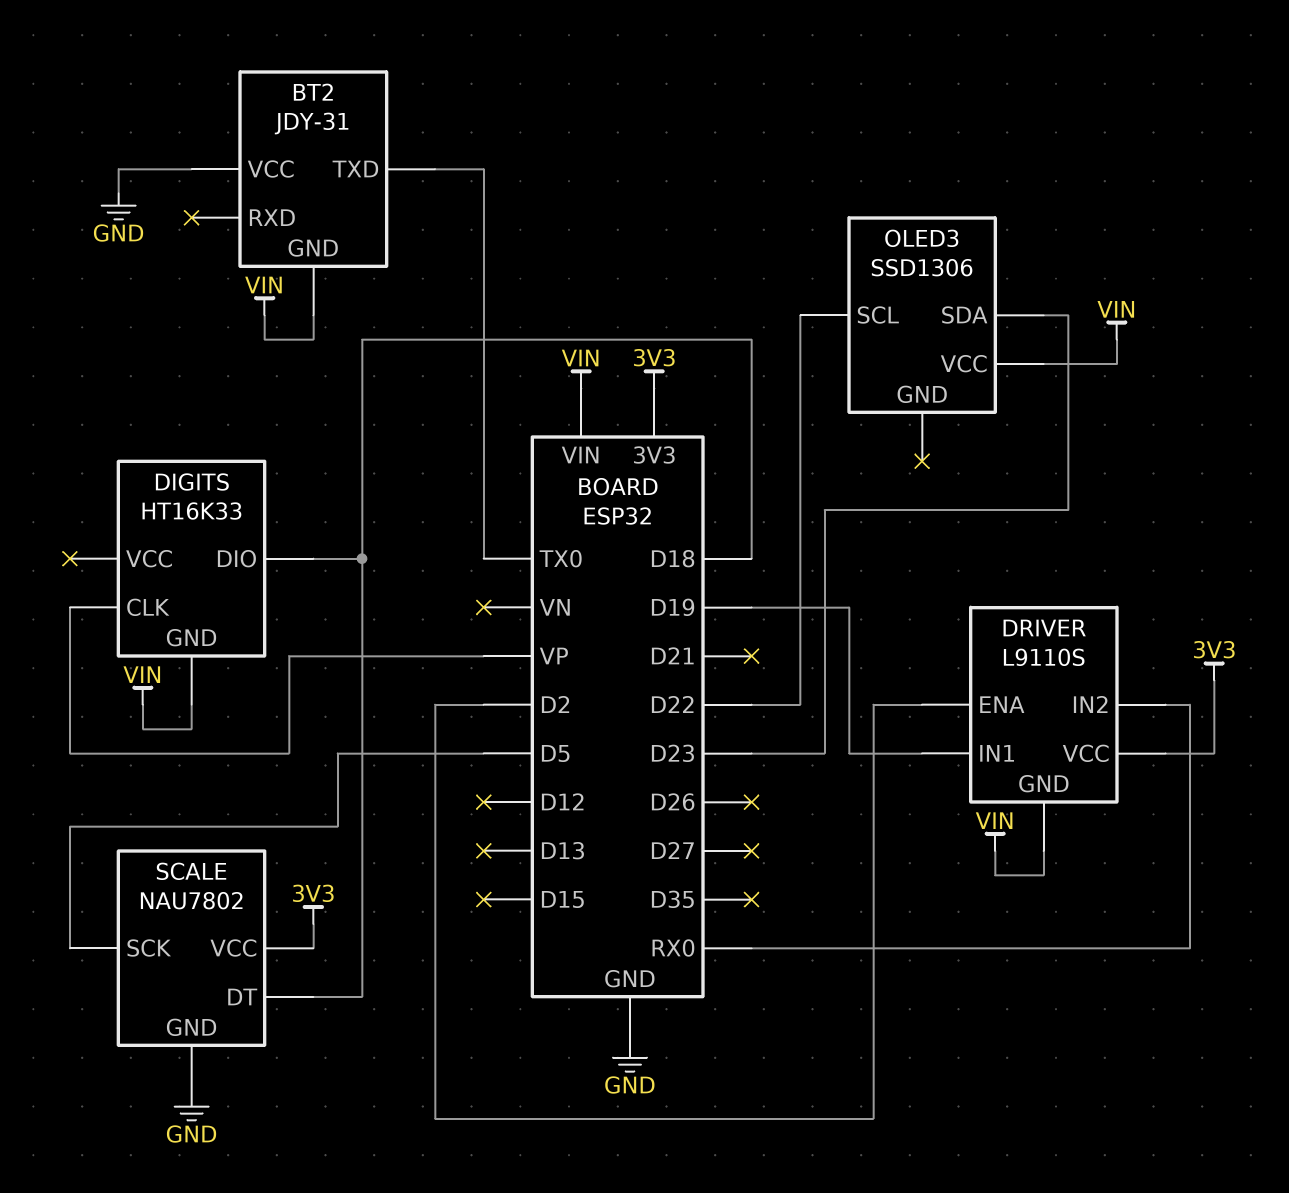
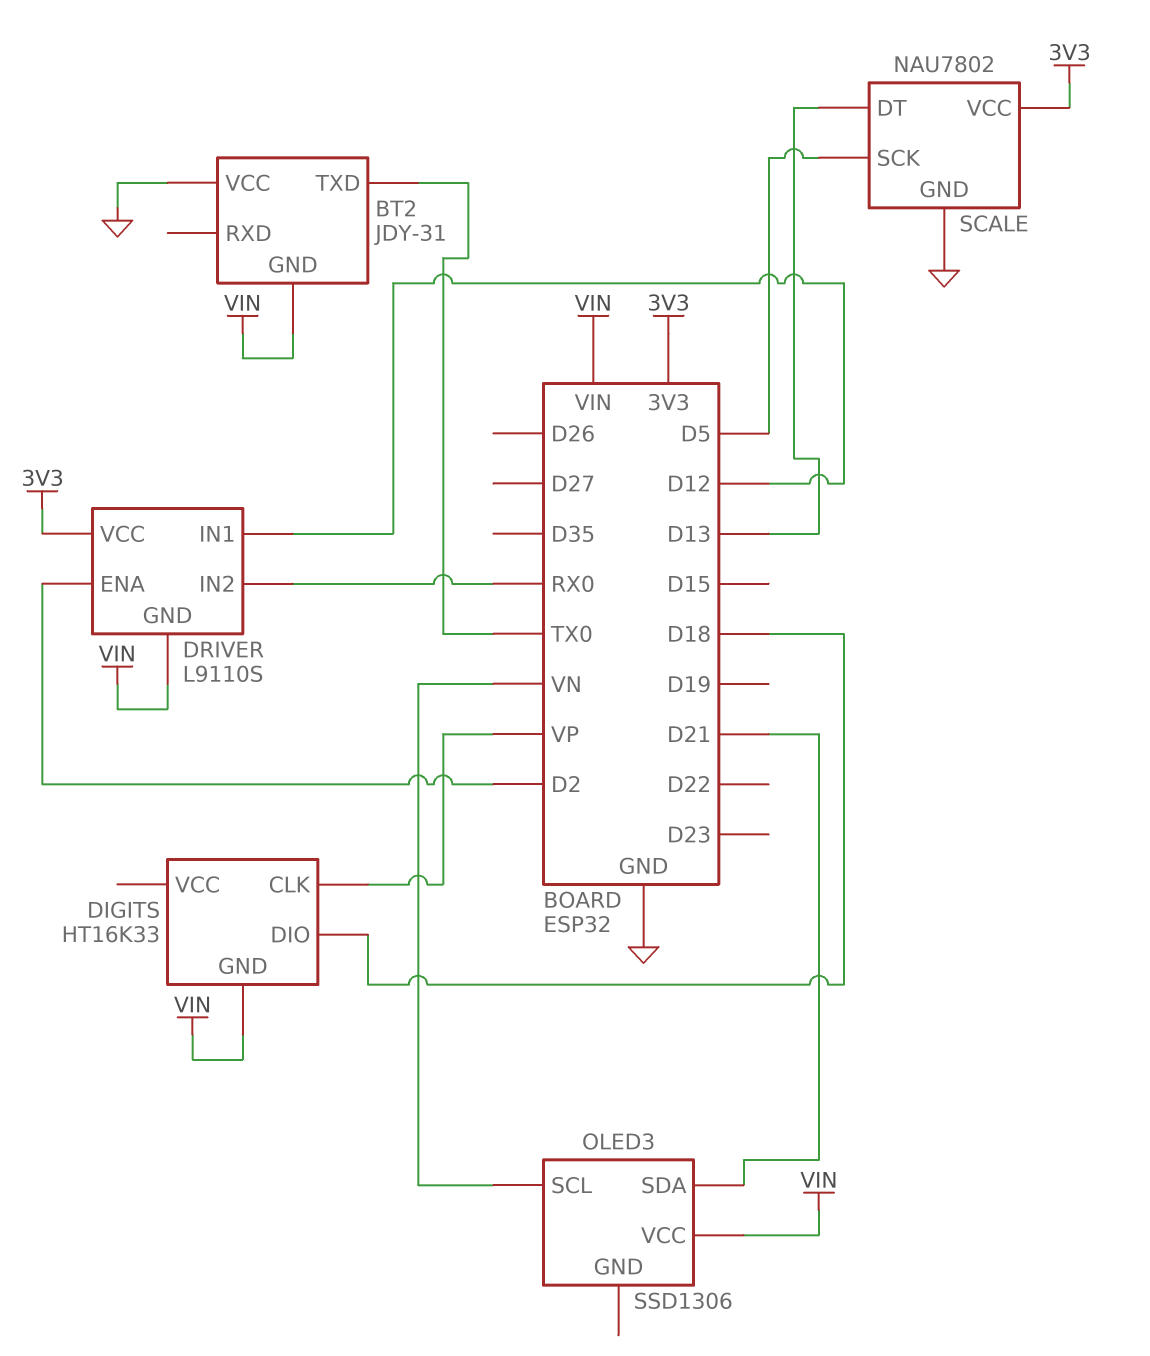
DRIVER pin IN1: D19 -> D12
OLED3 pin SCL: D22 -> VN
OLED3 pin SDA: D23 -> D21
SCALE pin DT: D18 -> D13

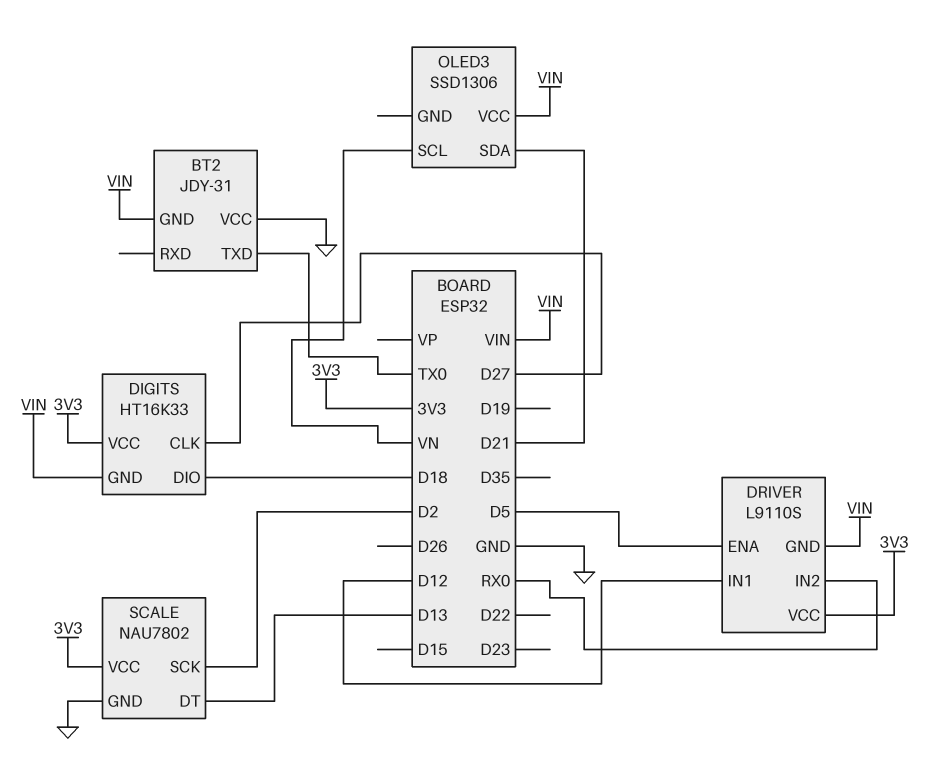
DIGITS pin CLK: VP -> D27
DIGITS pin VCC: none -> 3V3
DRIVER pin ENA: D2 -> D5
SCALE pin SCK: D5 -> D2

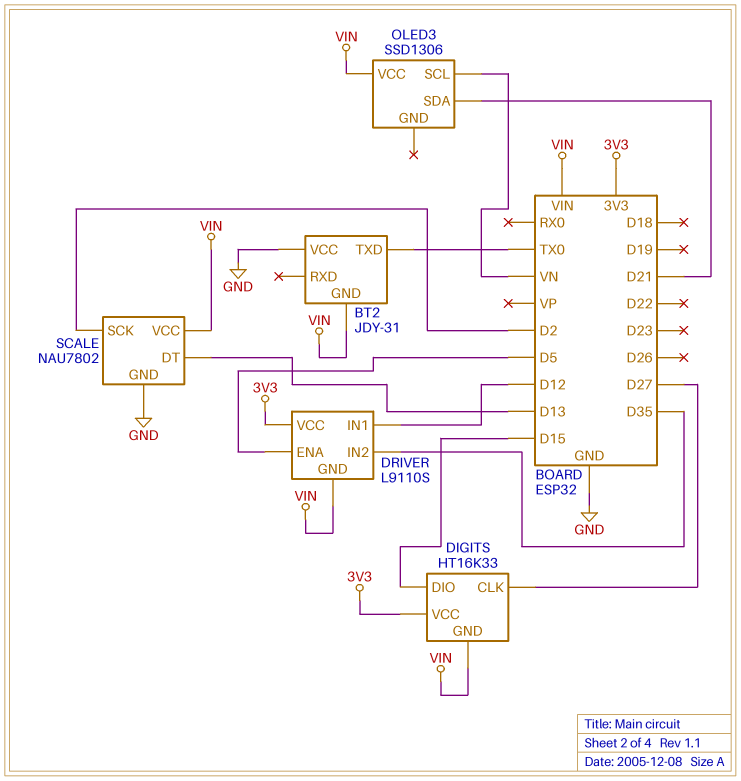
DIGITS pin DIO: D18 -> D15
DRIVER pin IN2: RX0 -> D35
SCALE pin VCC: 3V3 -> VIN

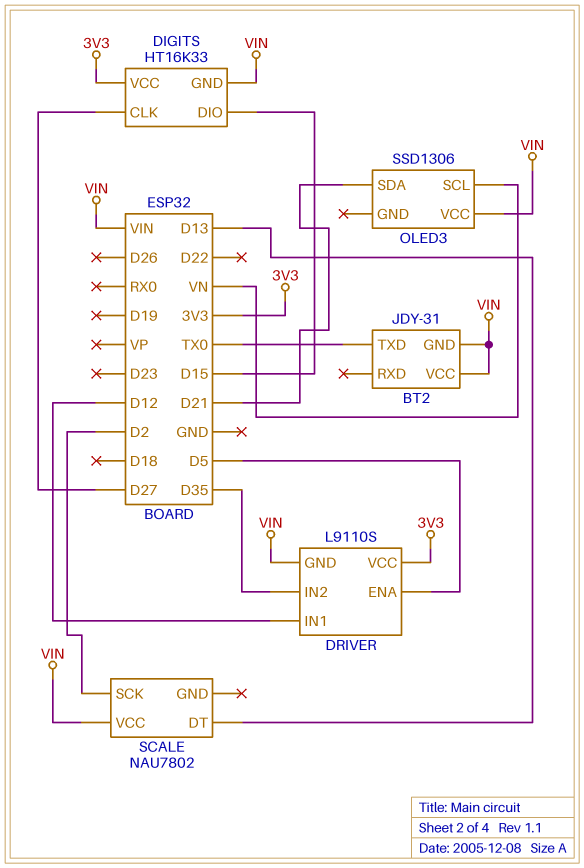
BT2 pin VCC: GND -> VIN
SCALE pin GND: GND -> none

